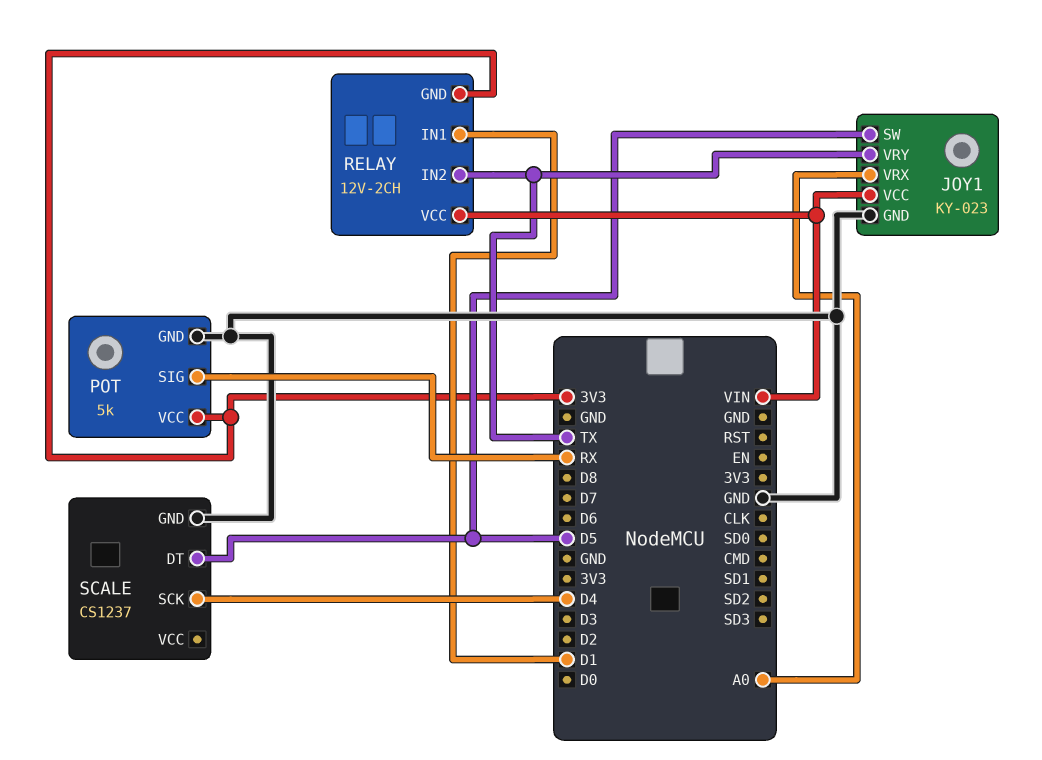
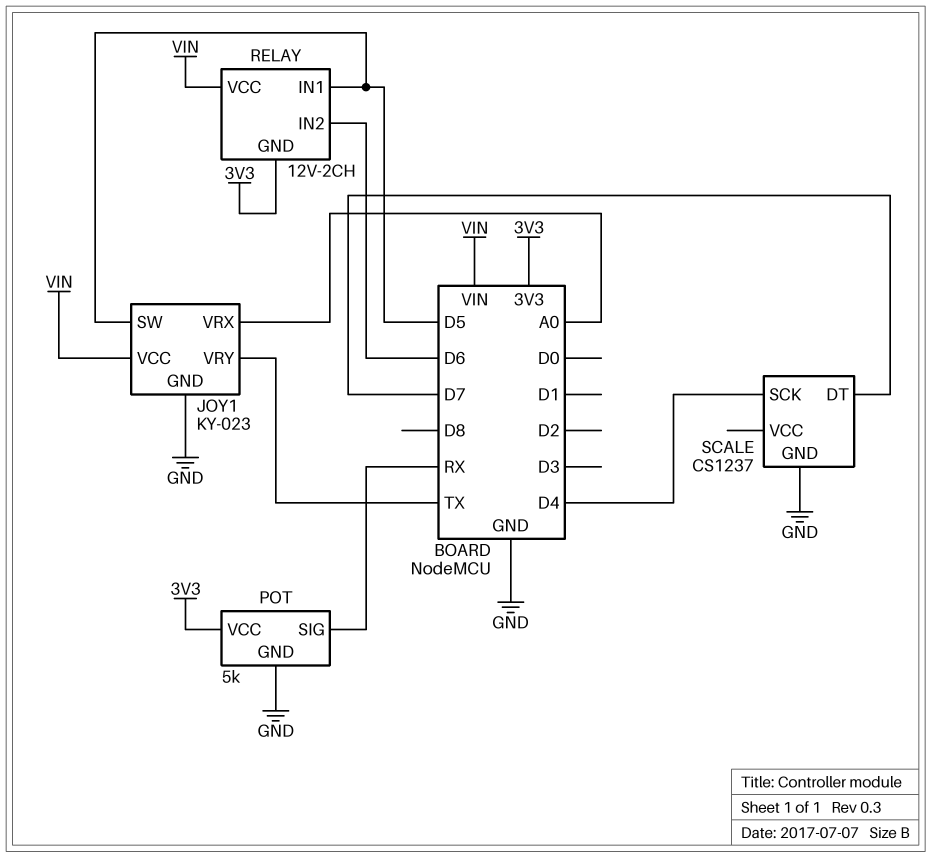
RELAY pin IN1: D1 -> D5
RELAY pin IN2: TX -> D6
SCALE pin DT: D5 -> D7

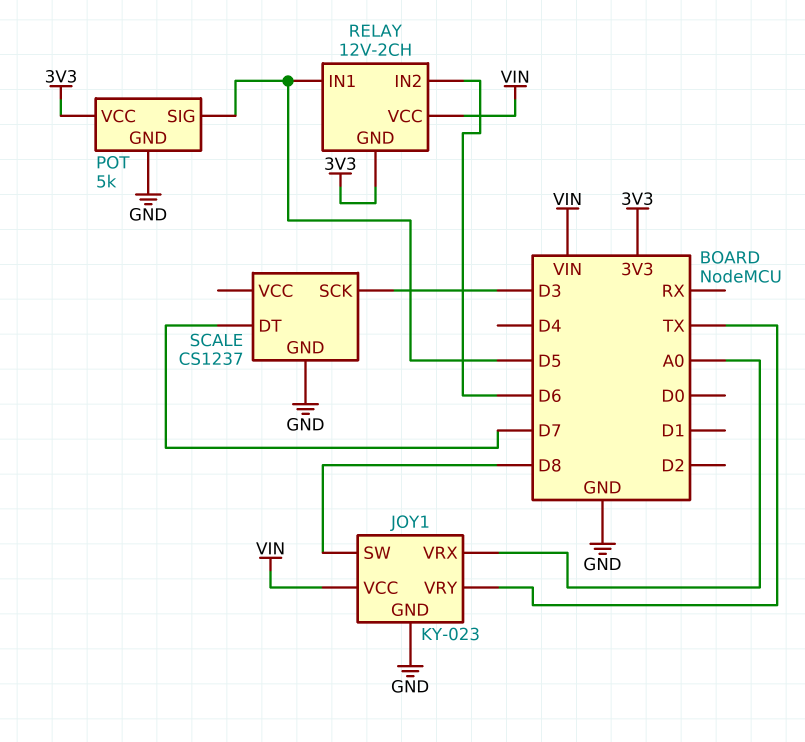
JOY1 pin SW: D5 -> D8
POT pin SIG: RX -> D5
SCALE pin SCK: D4 -> D3

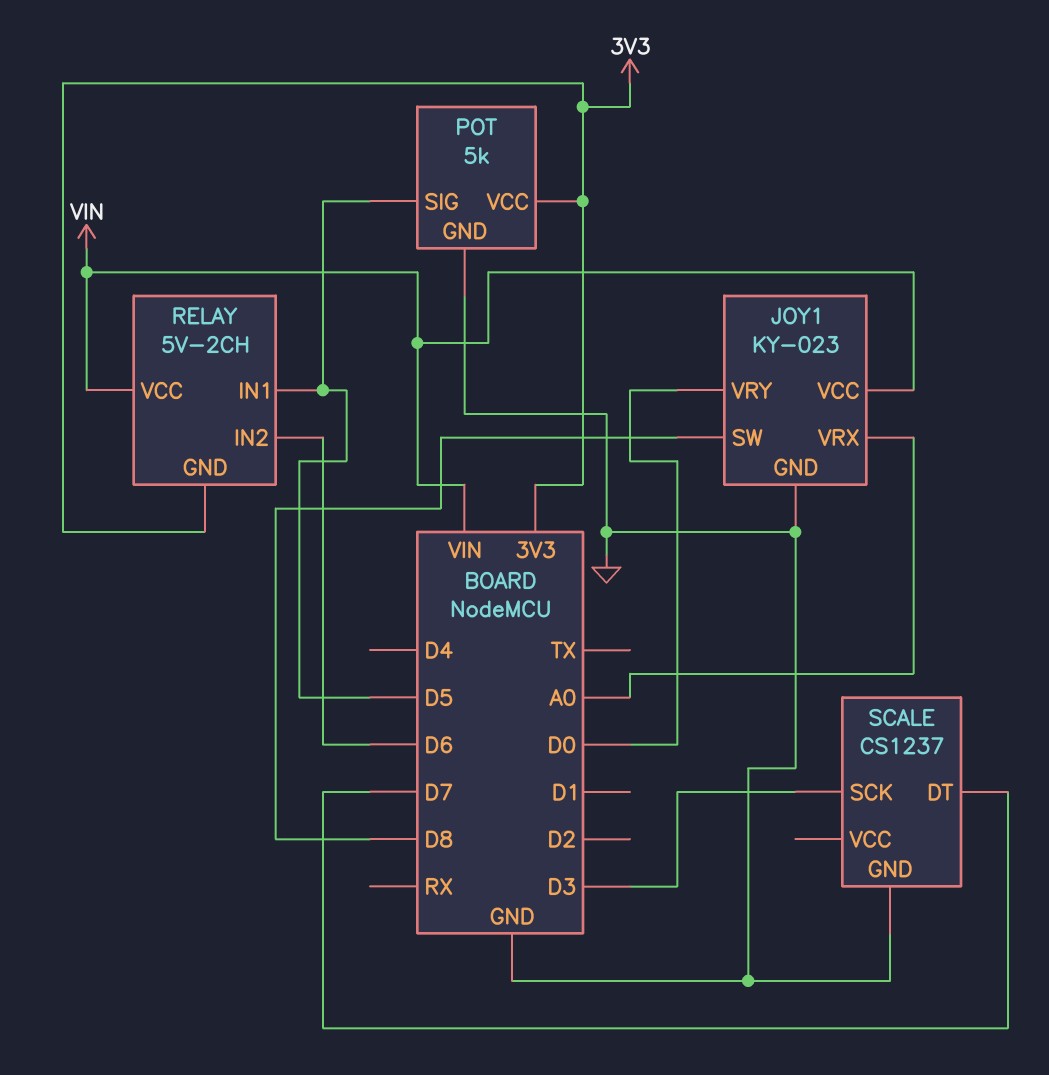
JOY1 pin VRY: TX -> D0
RELAY: 12V-2CH -> 5V-2CH

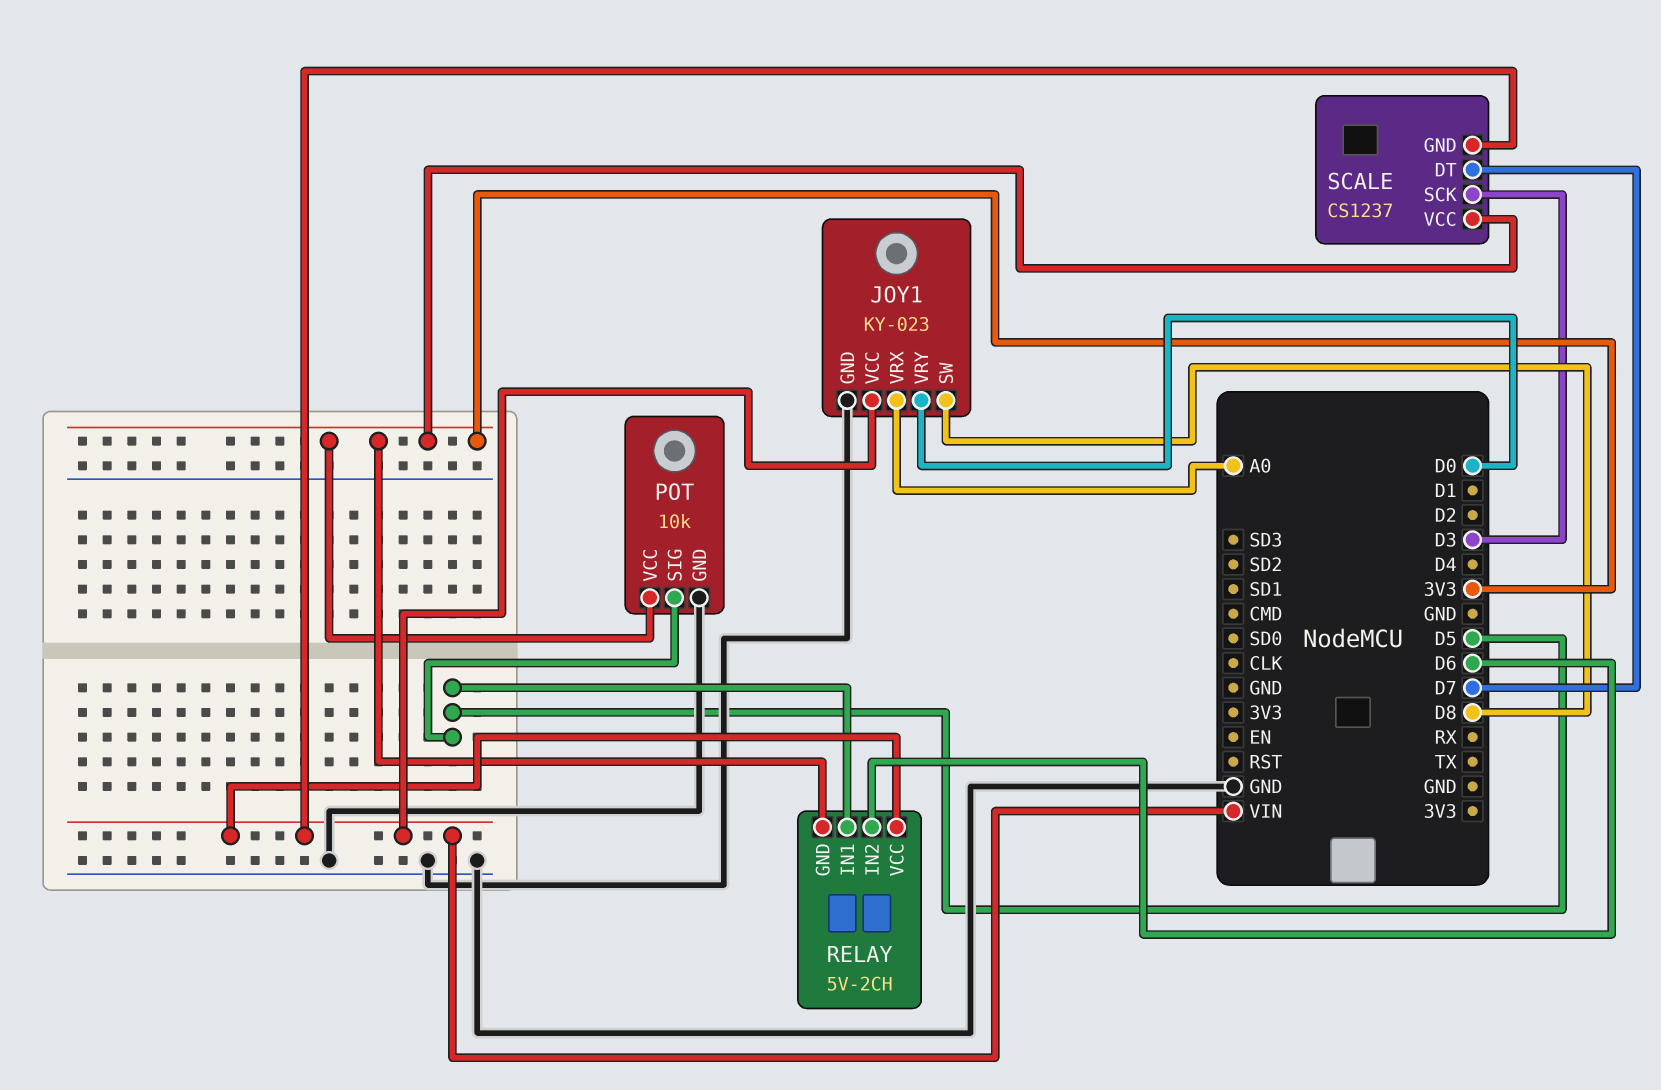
POT: 5k -> 10k
SCALE pin GND: GND -> VIN
SCALE pin VCC: none -> 3V3

